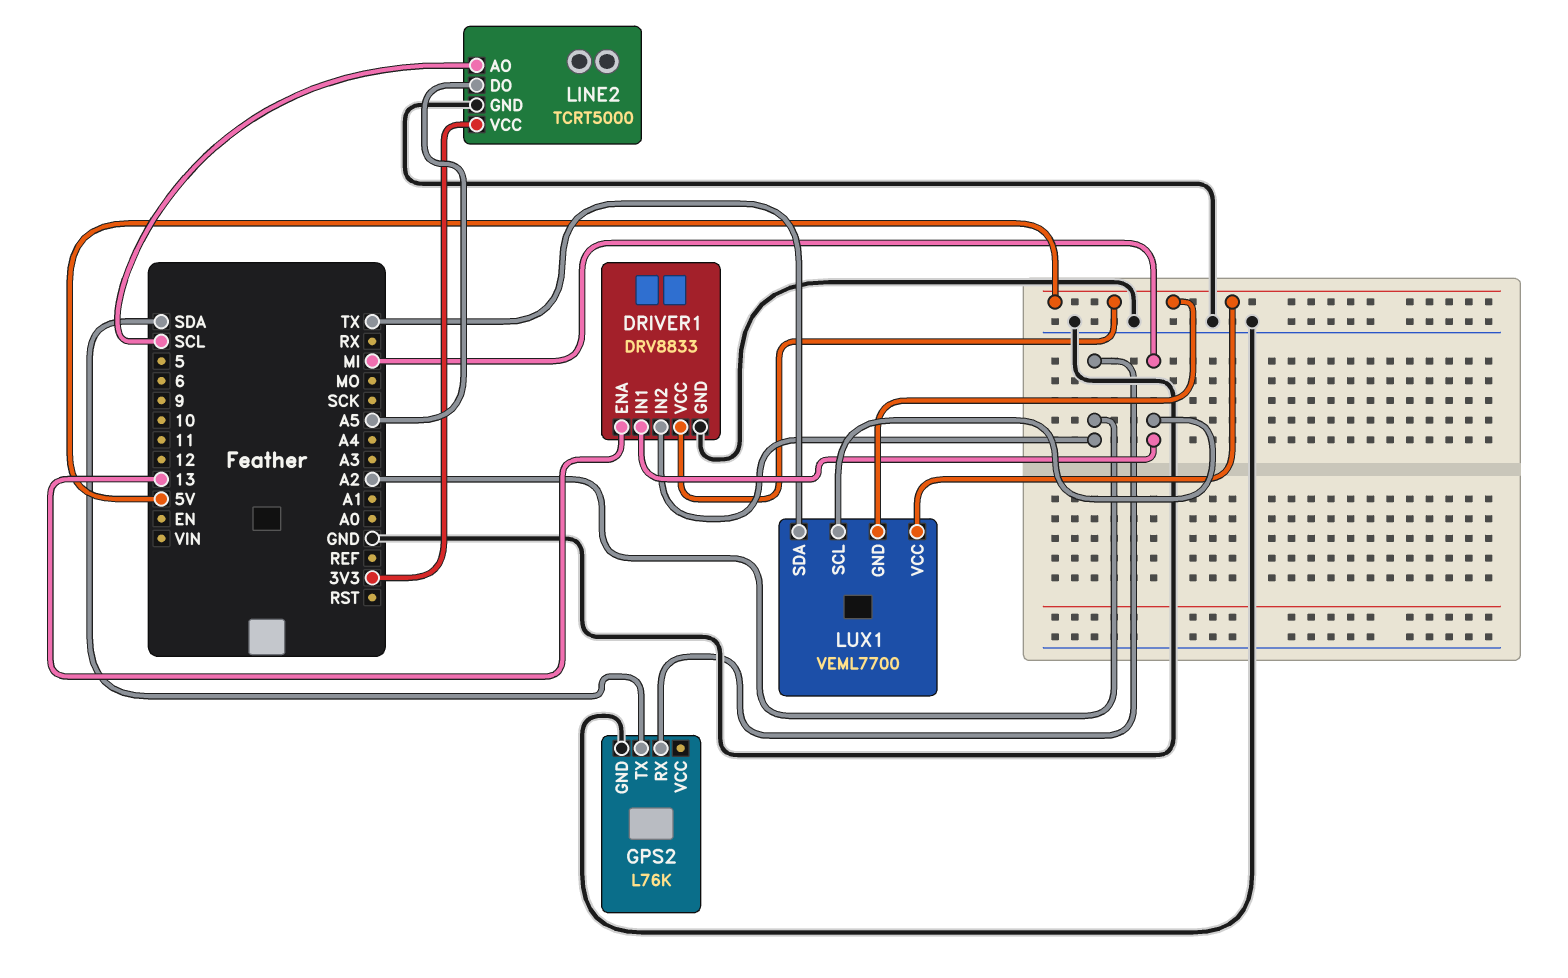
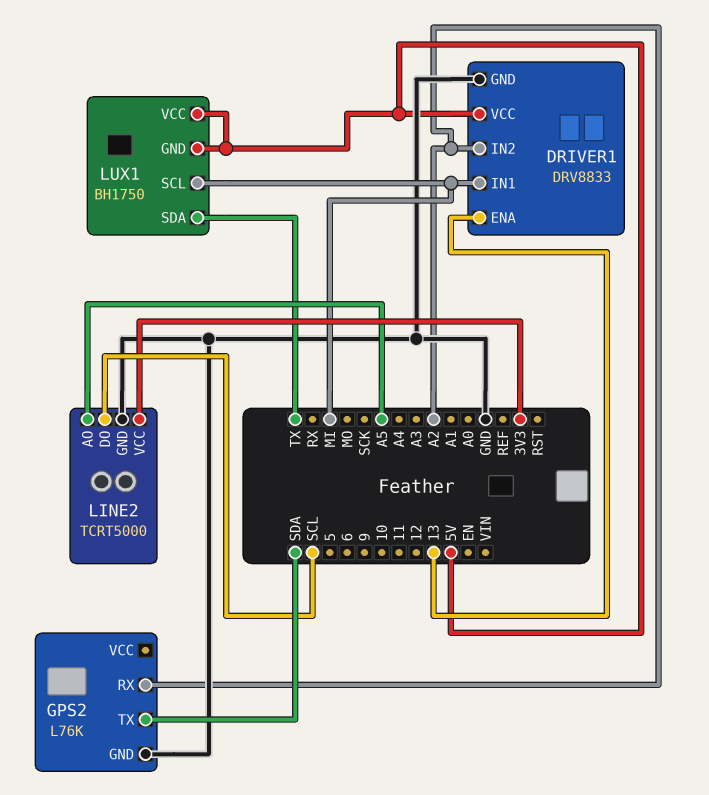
LINE2 pin AO: SCL -> A5
LINE2 pin DO: A5 -> SCL
LUX1: VEML7700 -> BH1750

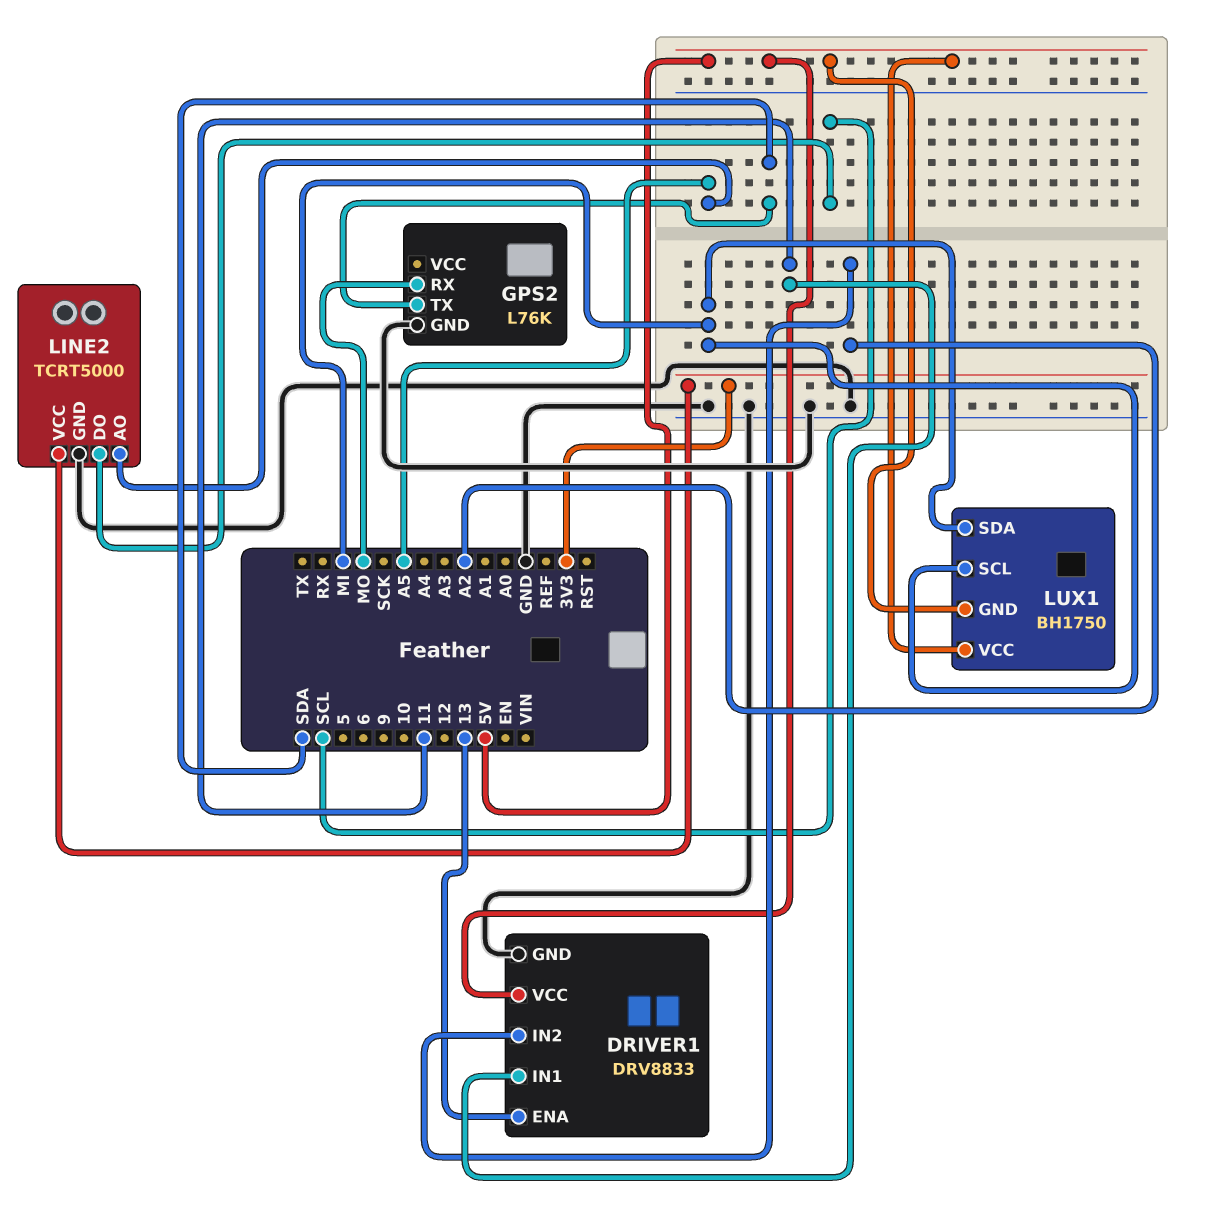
DRIVER1 pin IN1: MI -> 11
GPS2 pin RX: A2 -> MO
LUX1 pin SDA: TX -> MI

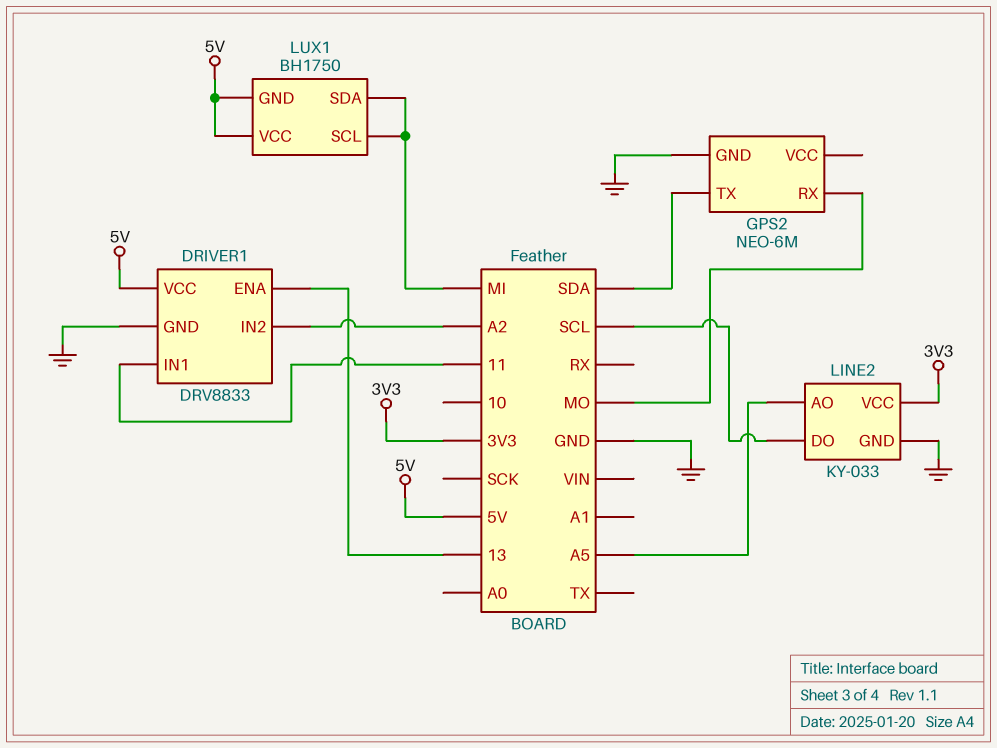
GPS2: L76K -> NEO-6M
LINE2: TCRT5000 -> KY-033

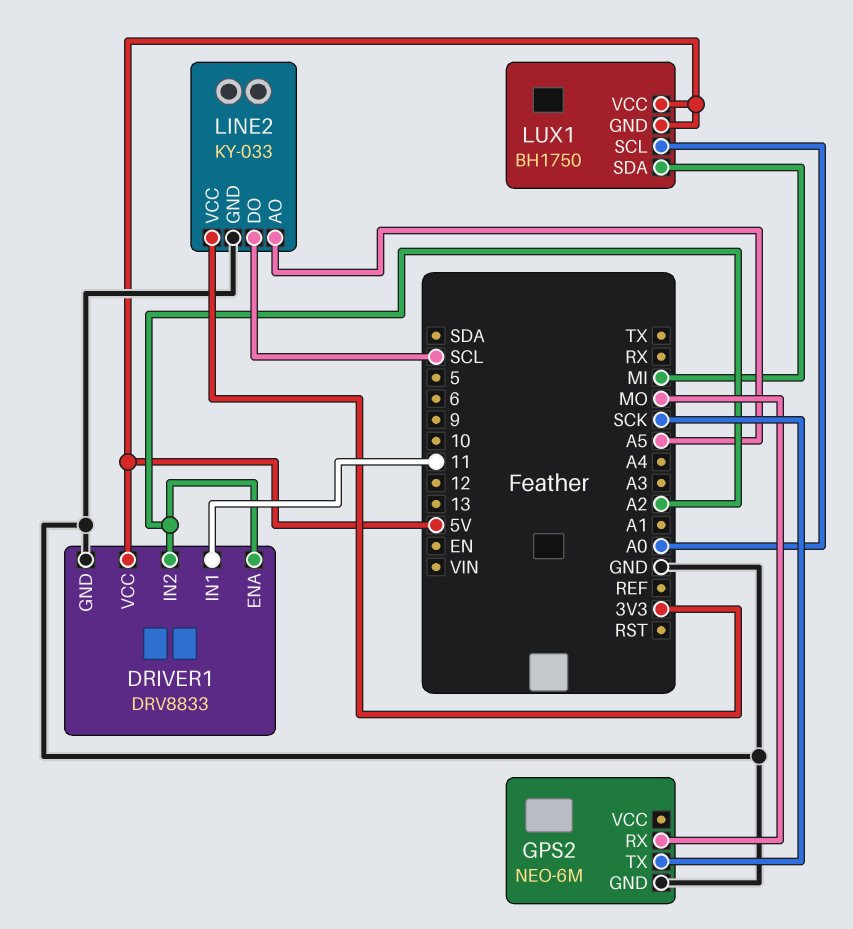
DRIVER1 pin ENA: 13 -> A2
GPS2 pin TX: SDA -> SCK
LUX1 pin SCL: MI -> A0

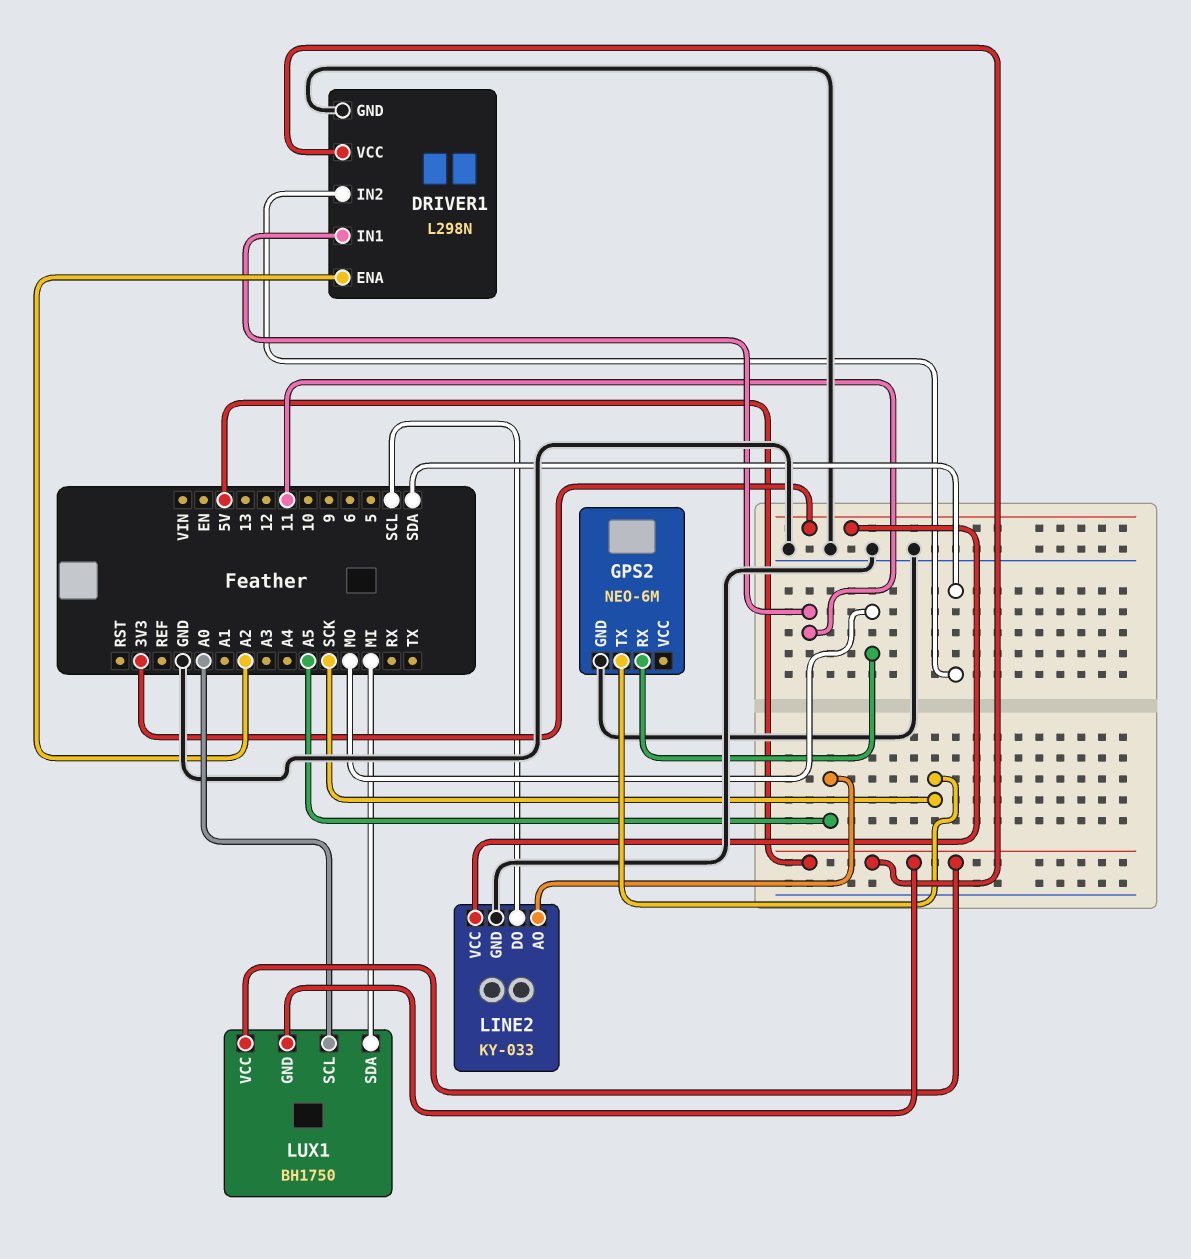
DRIVER1: DRV8833 -> L298N
DRIVER1 pin IN2: A2 -> SDA

